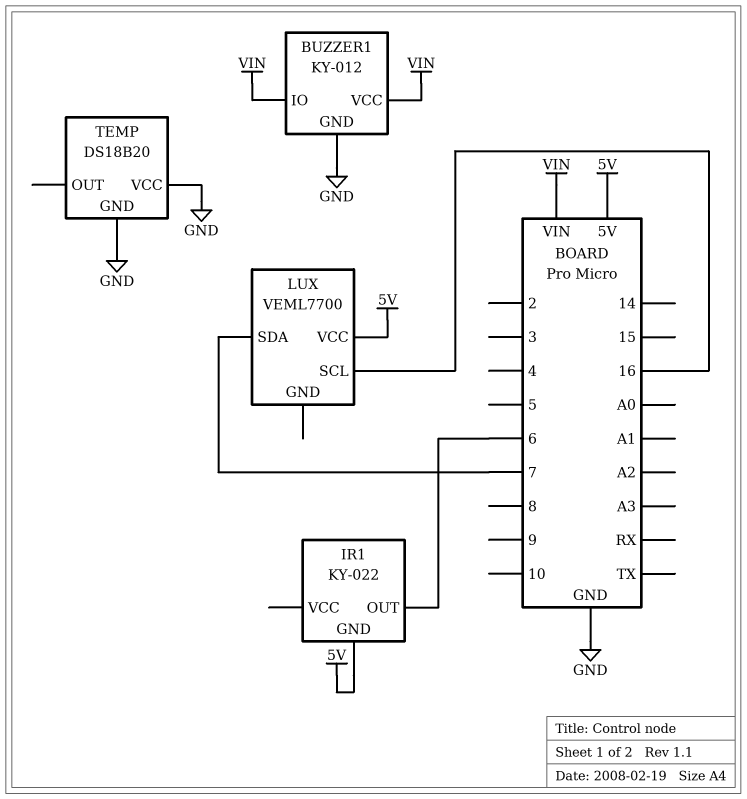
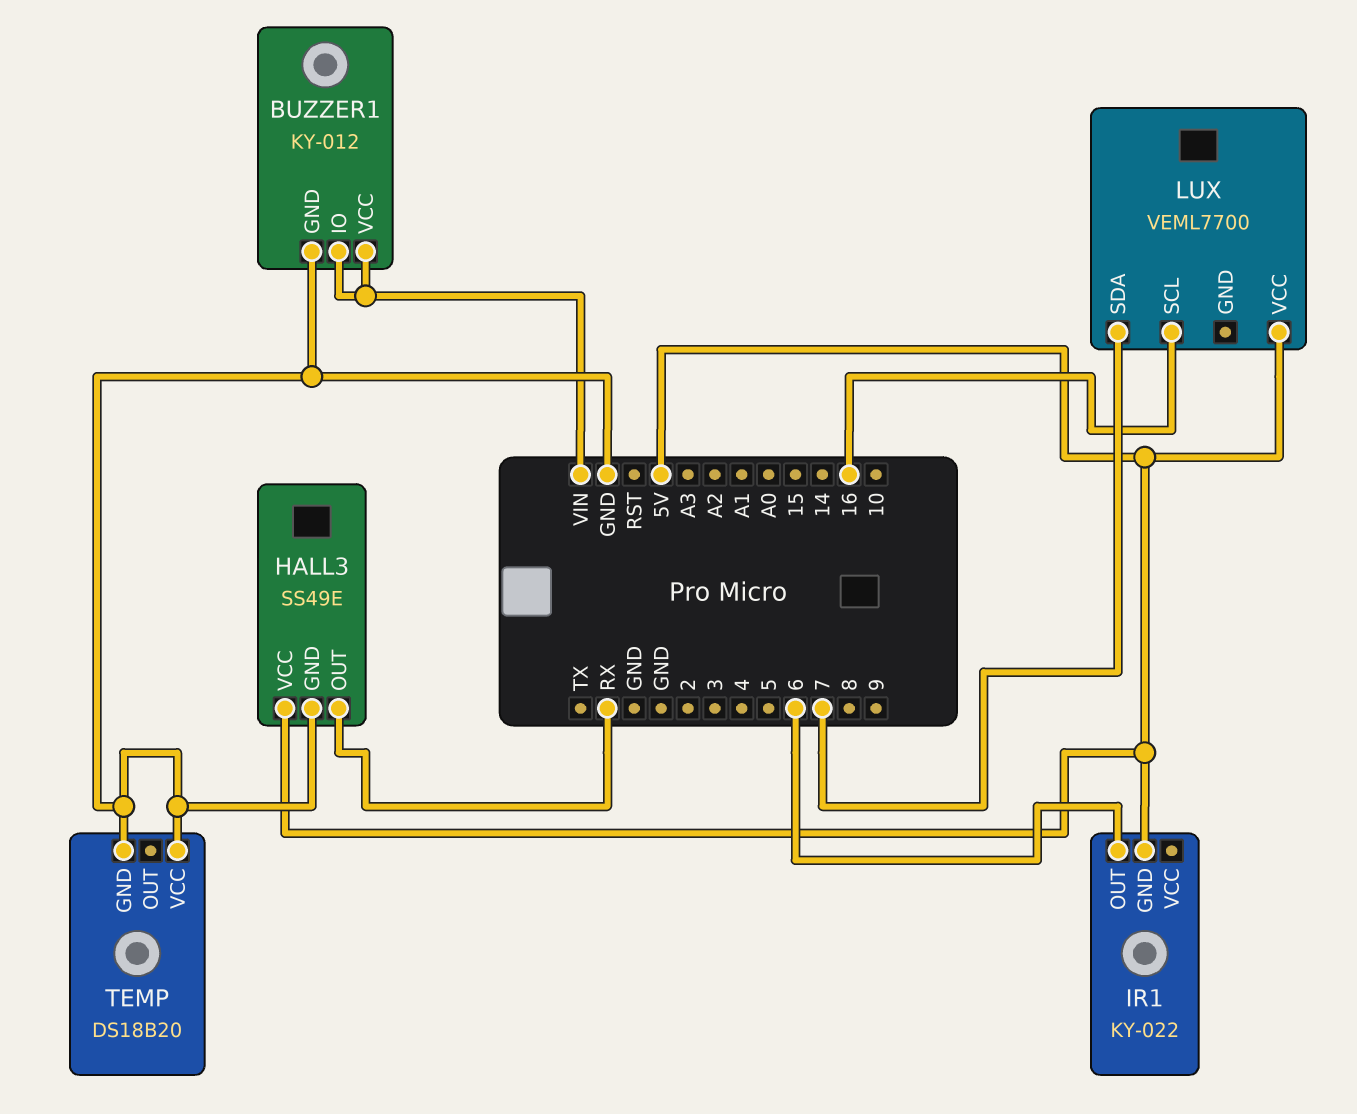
HALL3: none -> SS49E
HALL3 pin GND: none -> GND
HALL3 pin OUT: none -> RX
HALL3 pin VCC: none -> 5V

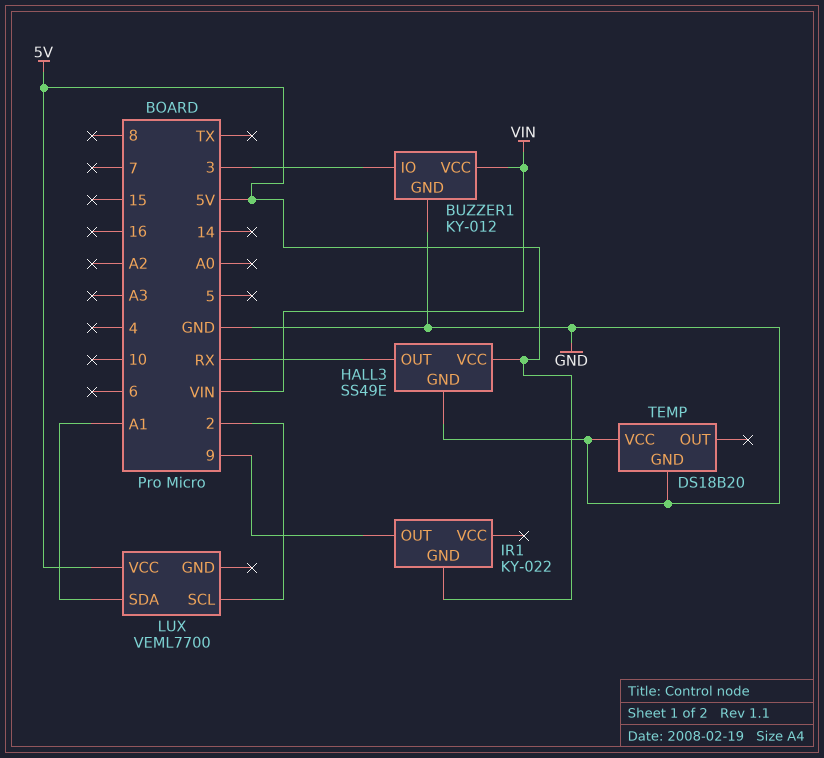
BUZZER1 pin IO: VIN -> 3
IR1 pin OUT: 6 -> 9
LUX pin SCL: 16 -> 2
LUX pin SDA: 7 -> A1

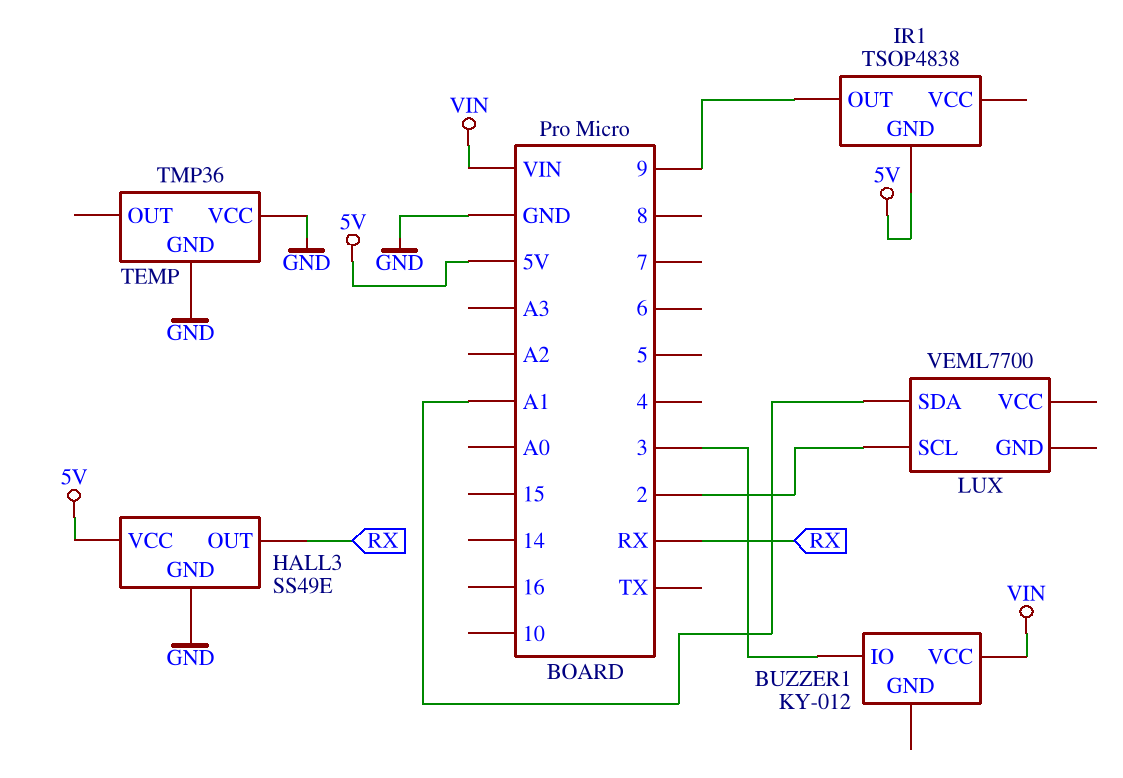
BUZZER1 pin GND: GND -> none
IR1: KY-022 -> TSOP4838
LUX pin VCC: 5V -> none
TEMP: DS18B20 -> TMP36

